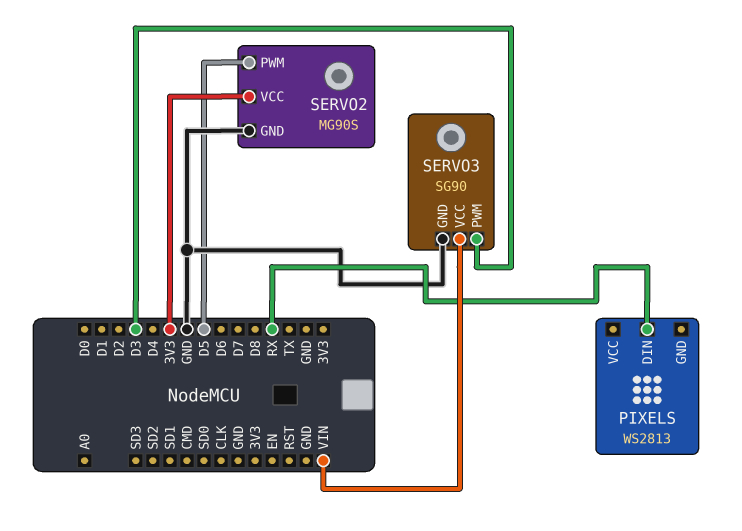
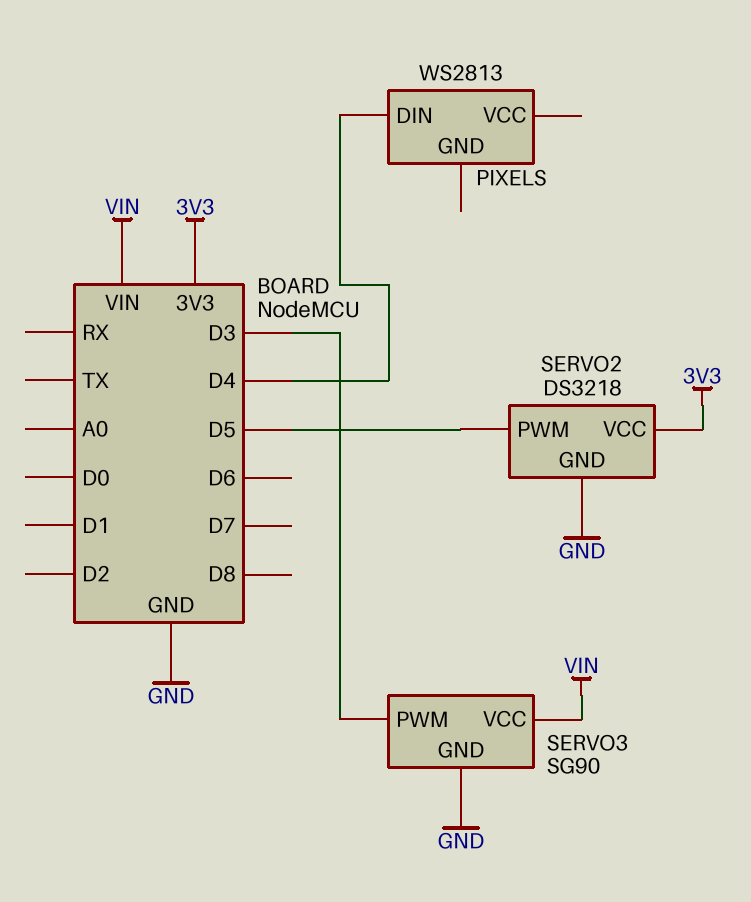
PIXELS pin DIN: RX -> D4
SERVO2: MG90S -> DS3218

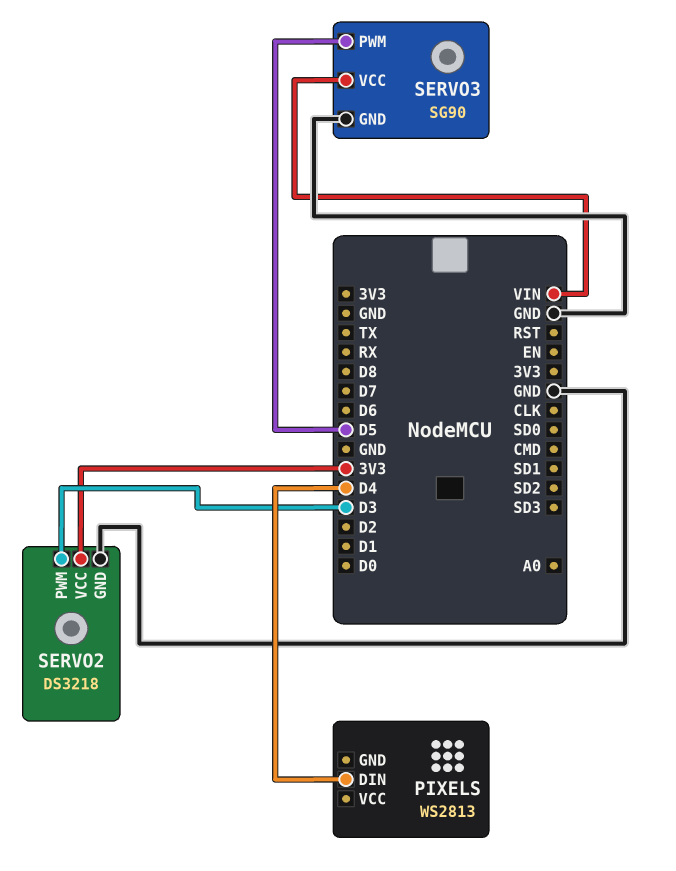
SERVO2 pin PWM: D5 -> D3
SERVO3 pin PWM: D3 -> D5

